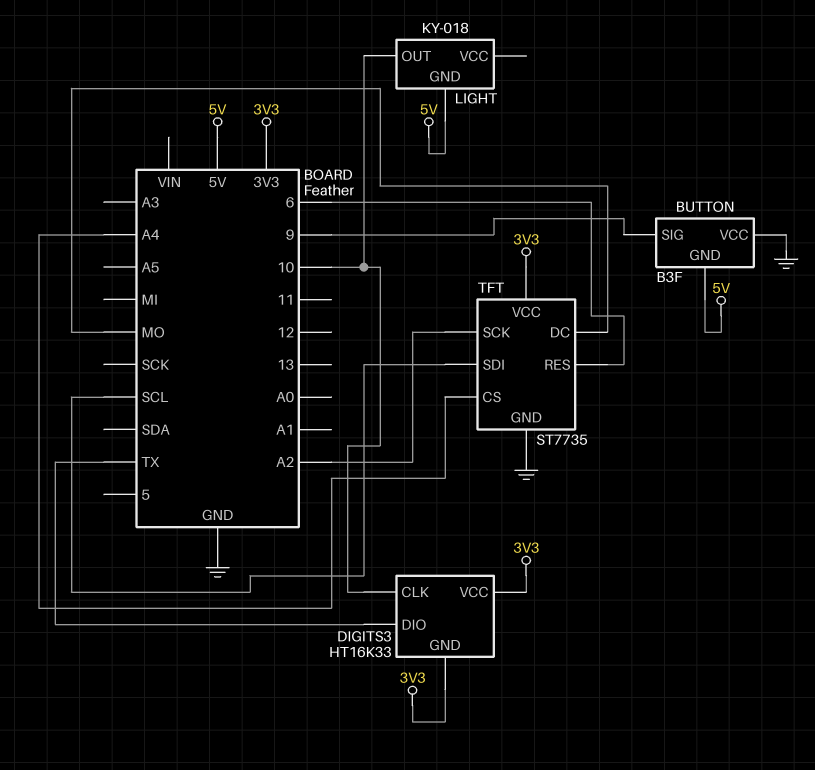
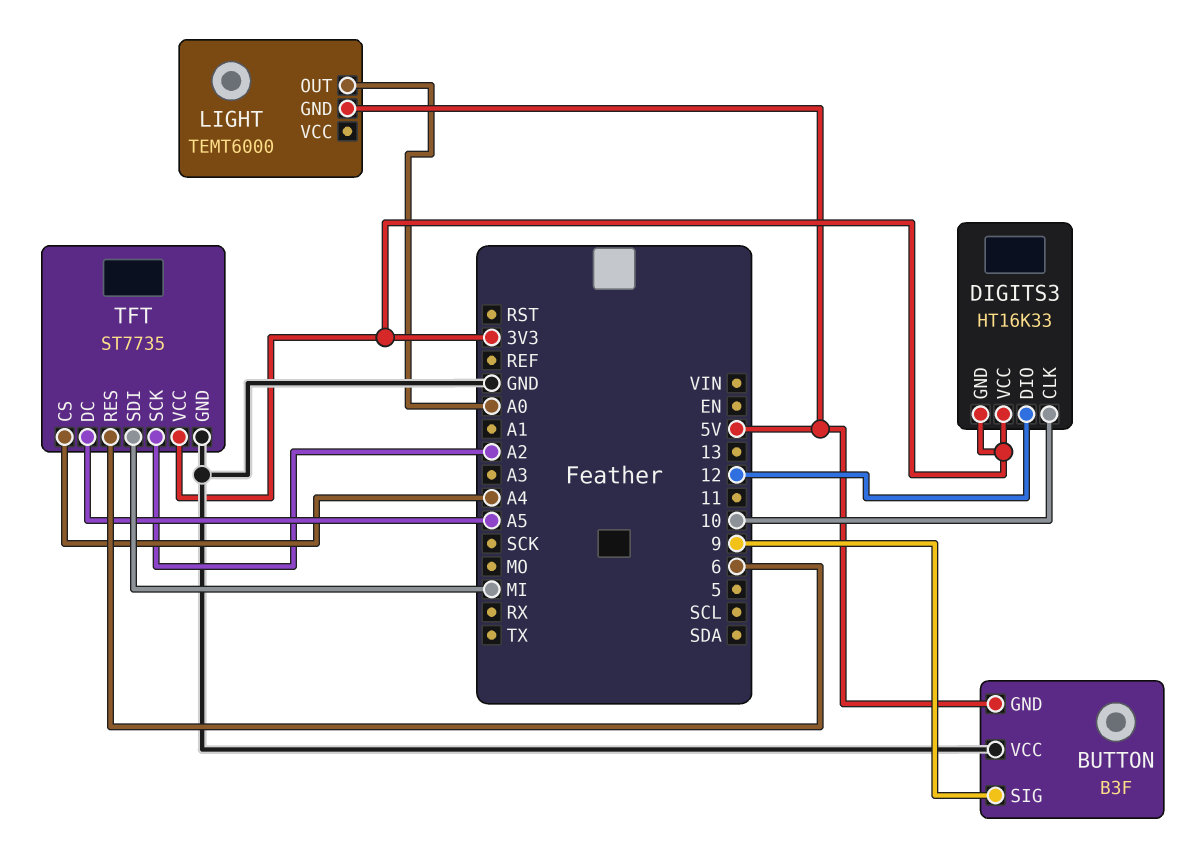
DIGITS3 pin DIO: TX -> 12
LIGHT: KY-018 -> TEMT6000
LIGHT pin OUT: 10 -> A0
TFT pin DC: MO -> A5
TFT pin SDI: SCL -> MI

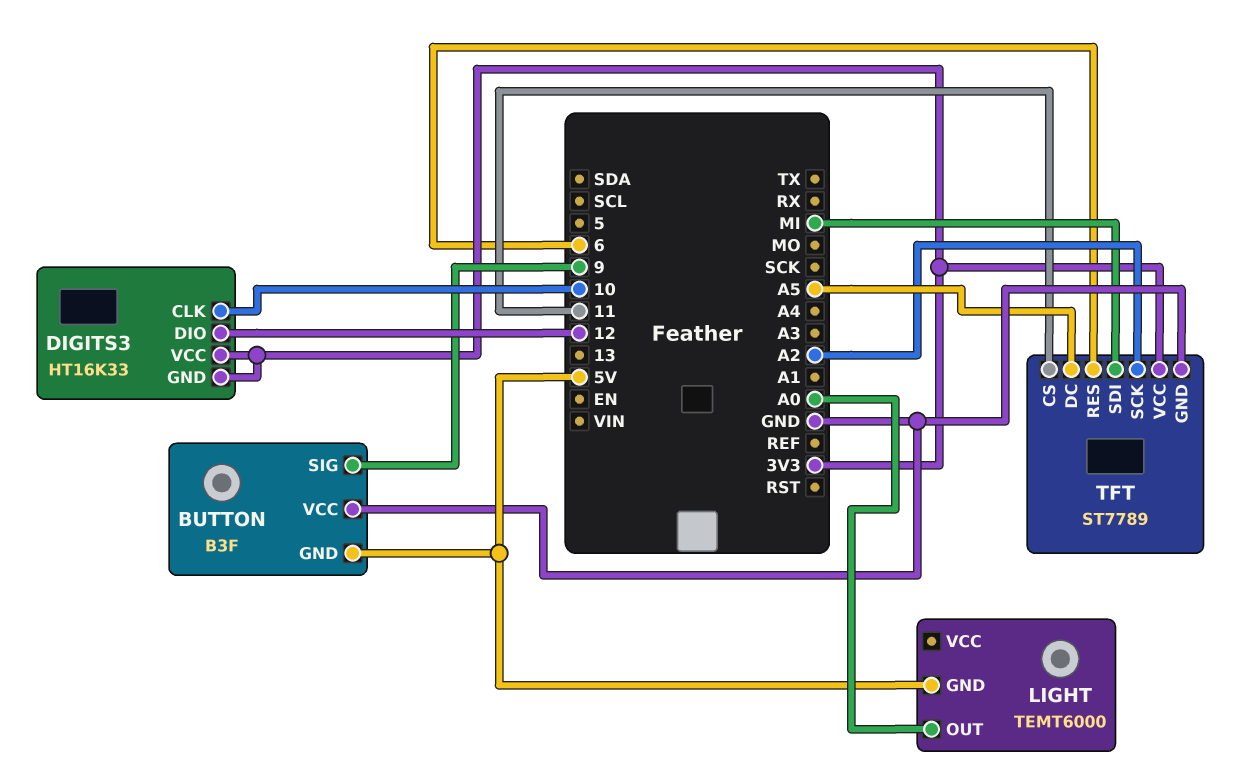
TFT: ST7735 -> ST7789
TFT pin CS: A4 -> 11

